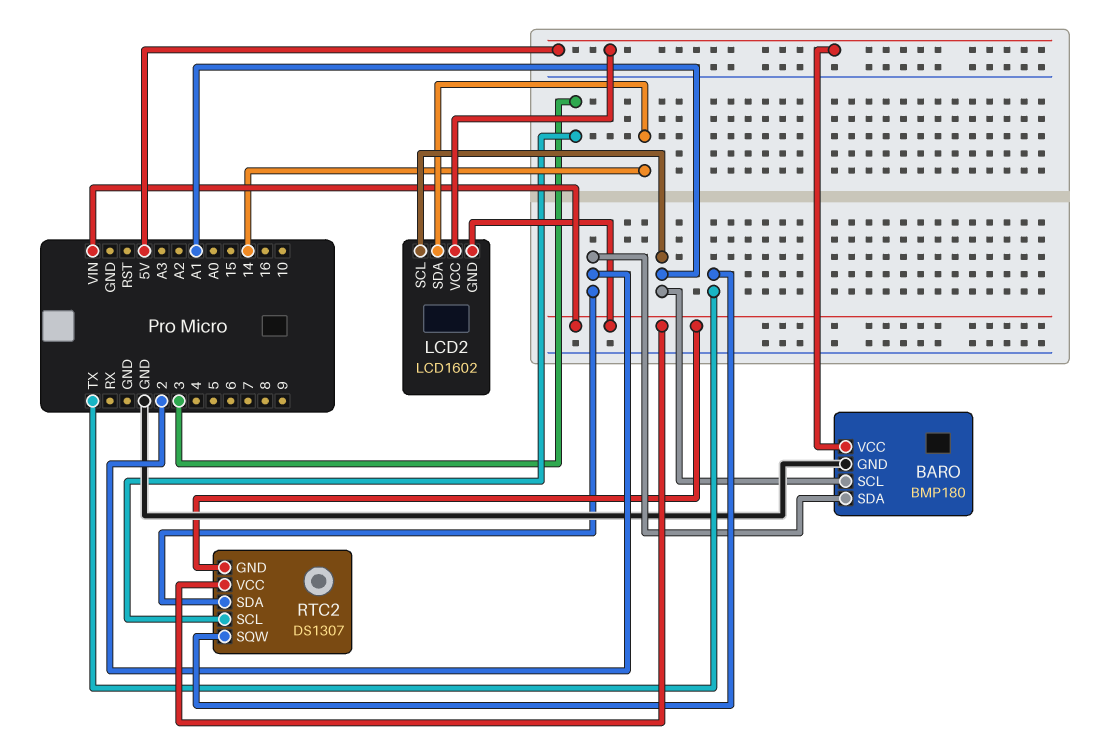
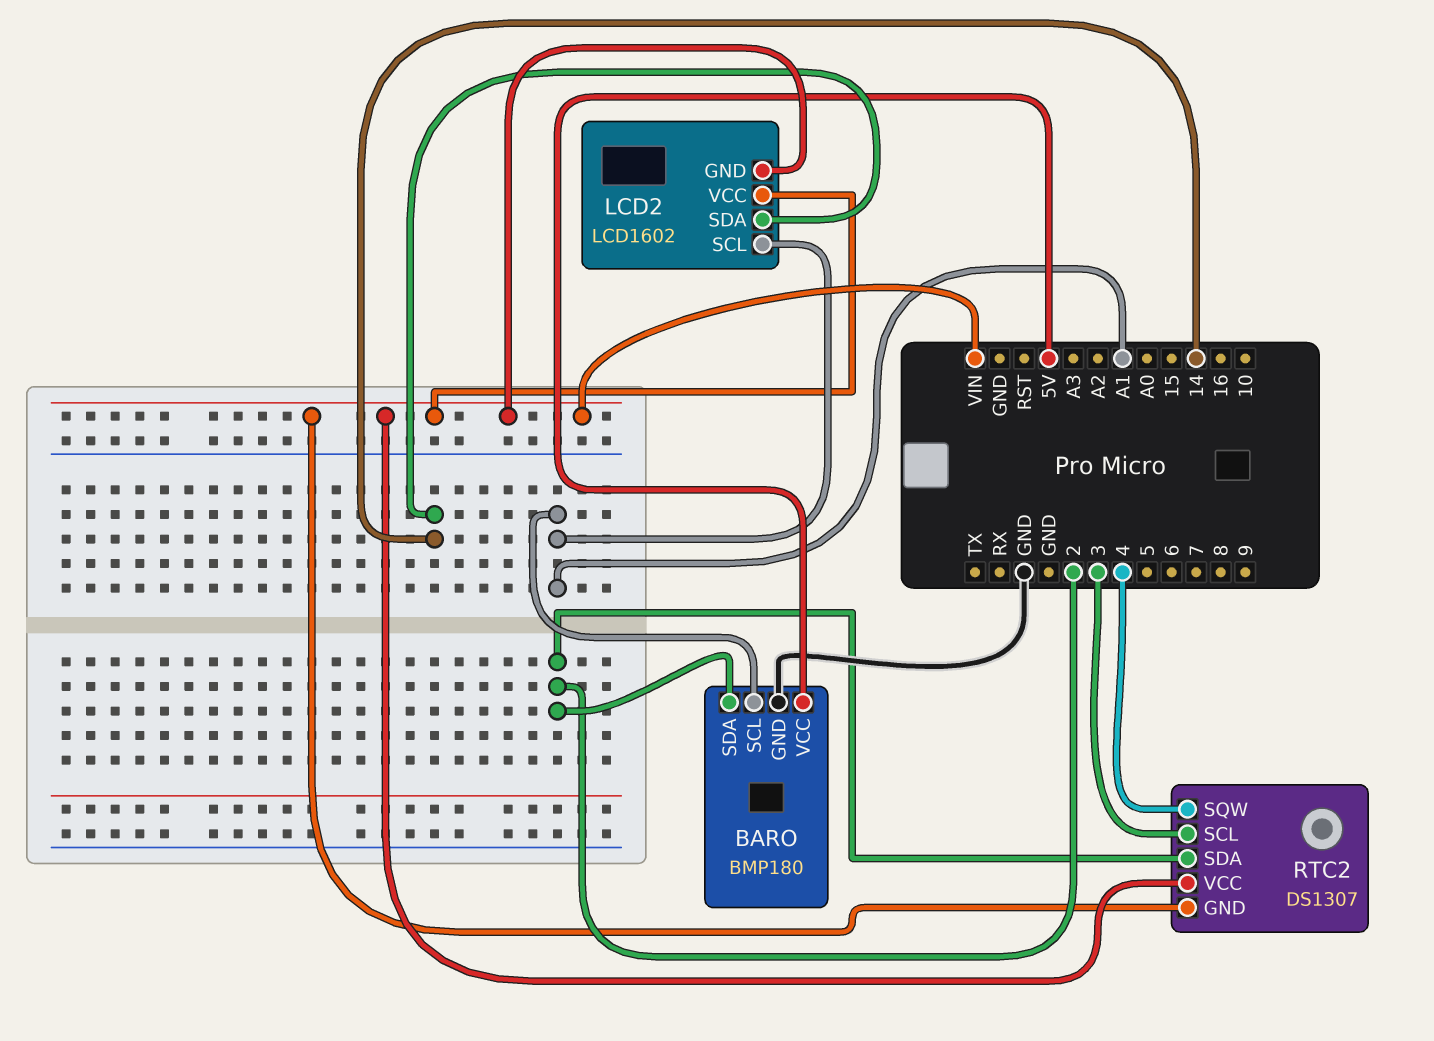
LCD2 pin VCC: 5V -> VIN
RTC2 pin SQW: TX -> 4

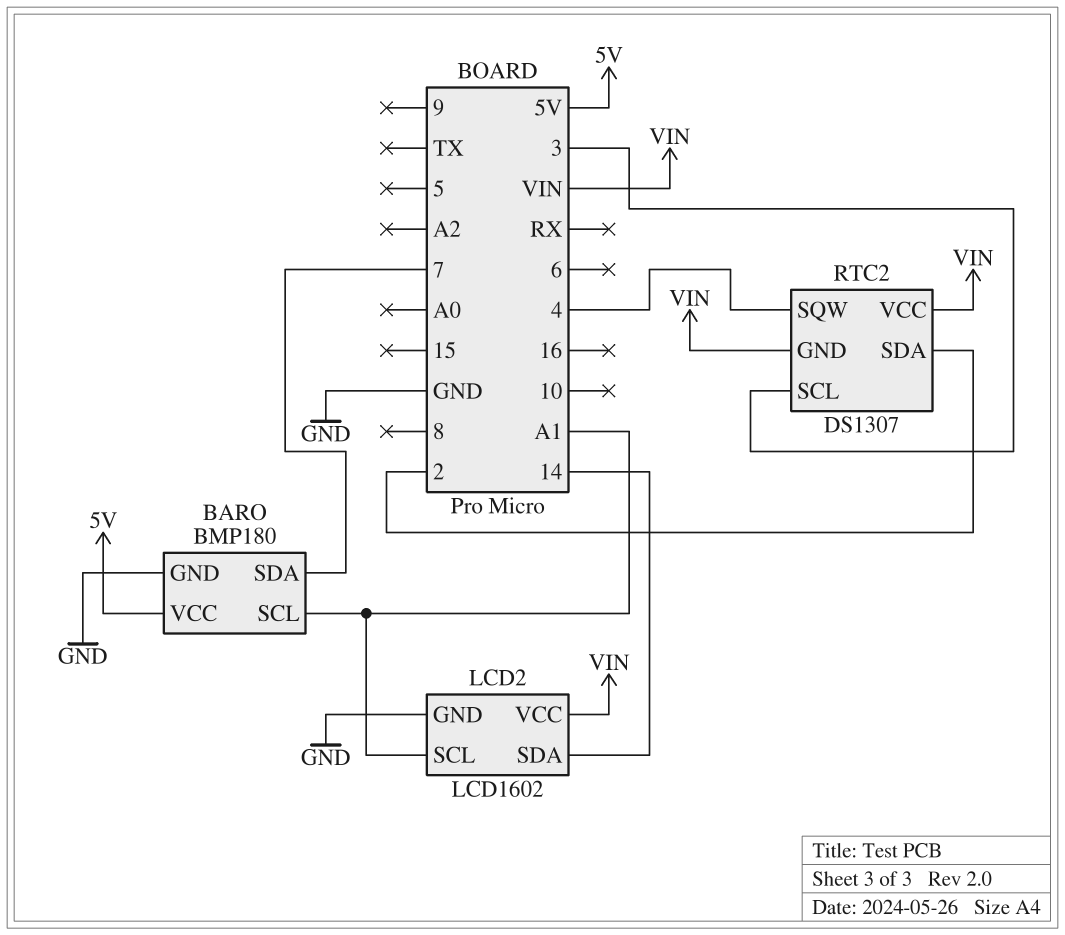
BARO pin SDA: 2 -> 7
LCD2 pin GND: VIN -> GND

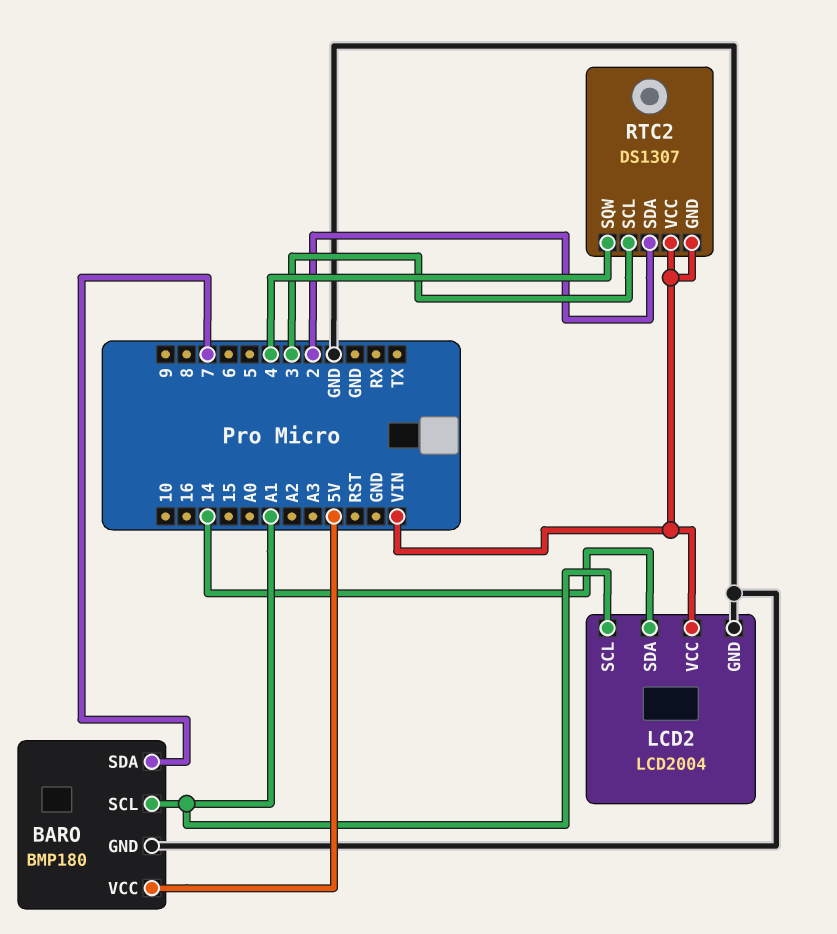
LCD2: LCD1602 -> LCD2004

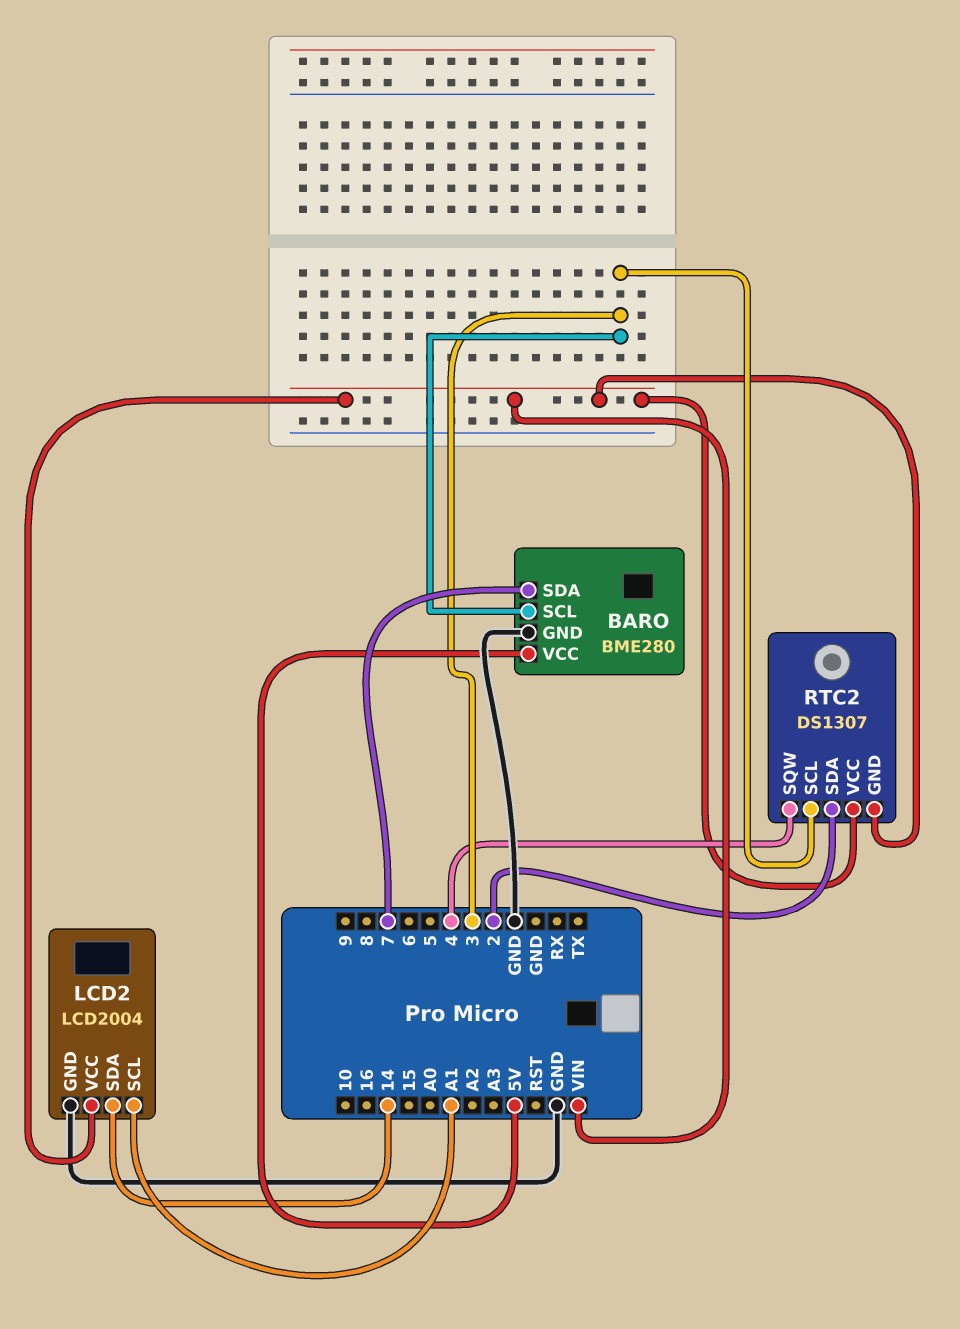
BARO: BMP180 -> BME280
BARO pin SCL: A1 -> 3

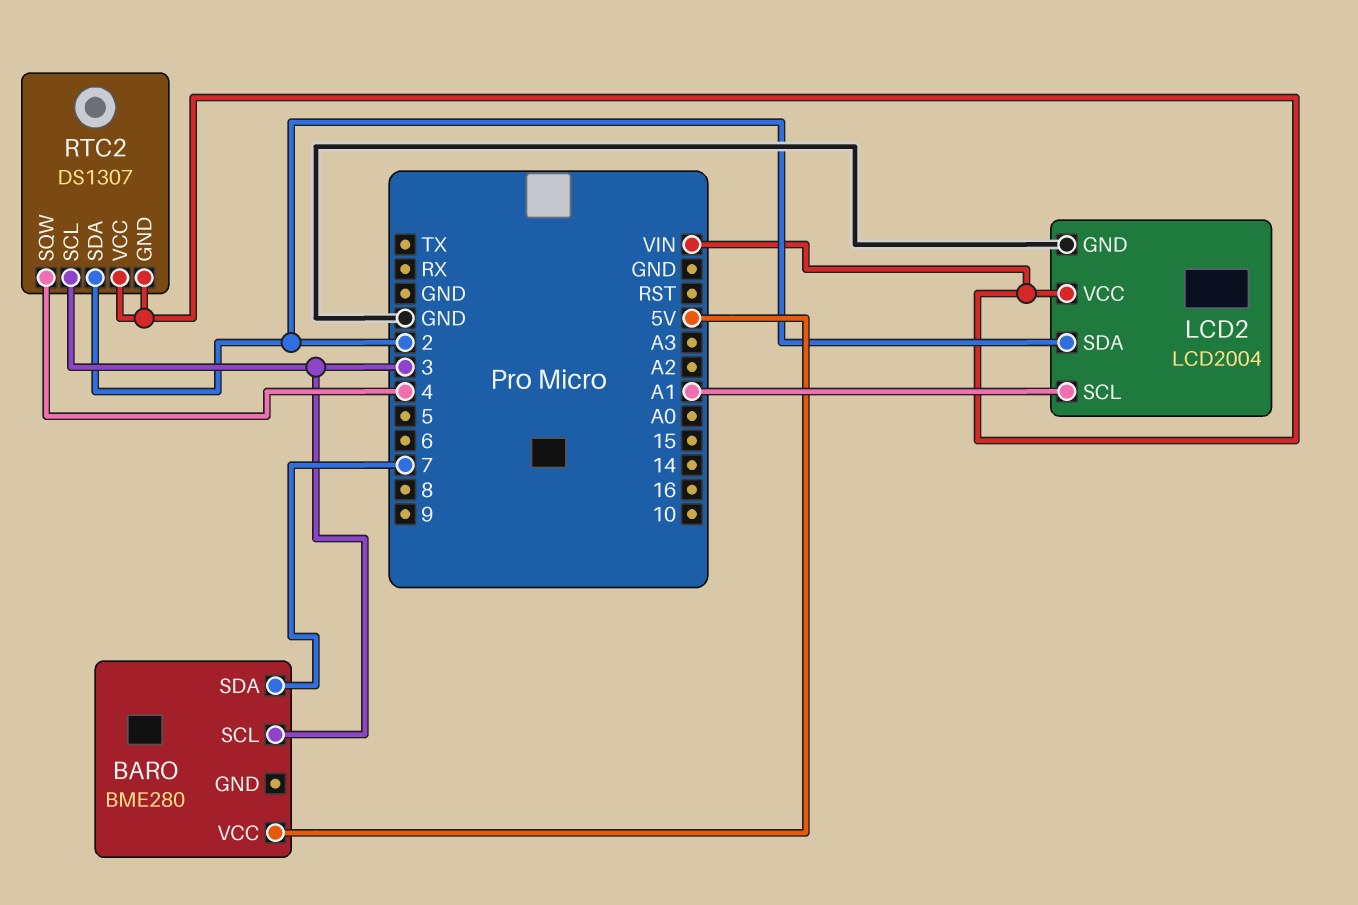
BARO pin GND: GND -> none
LCD2 pin SDA: 14 -> 2

